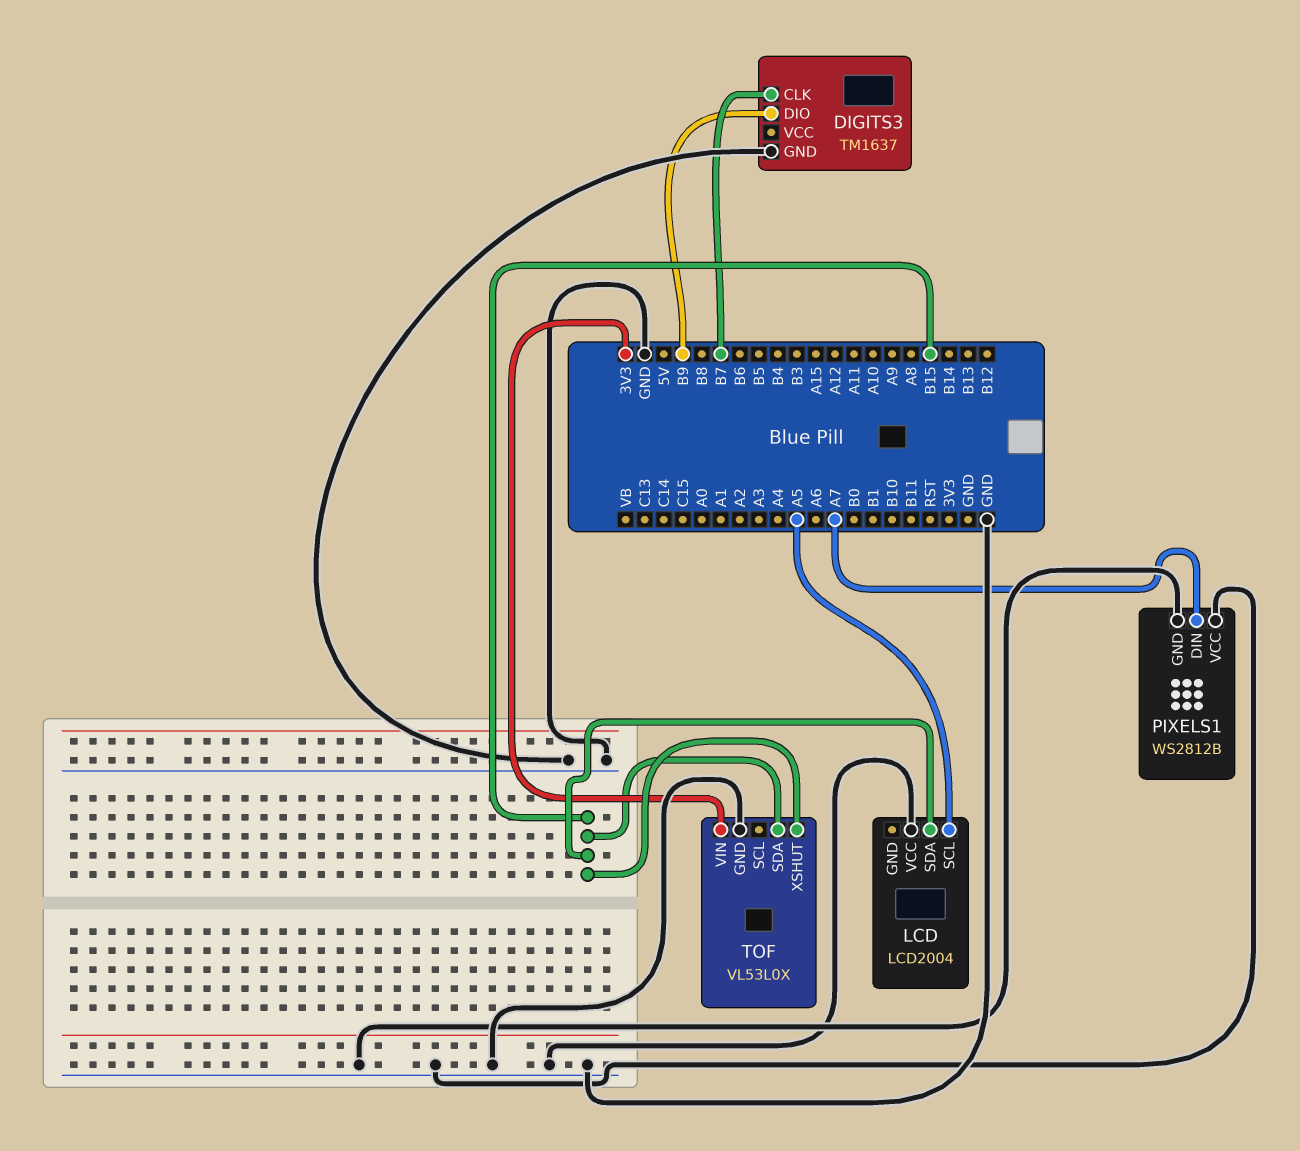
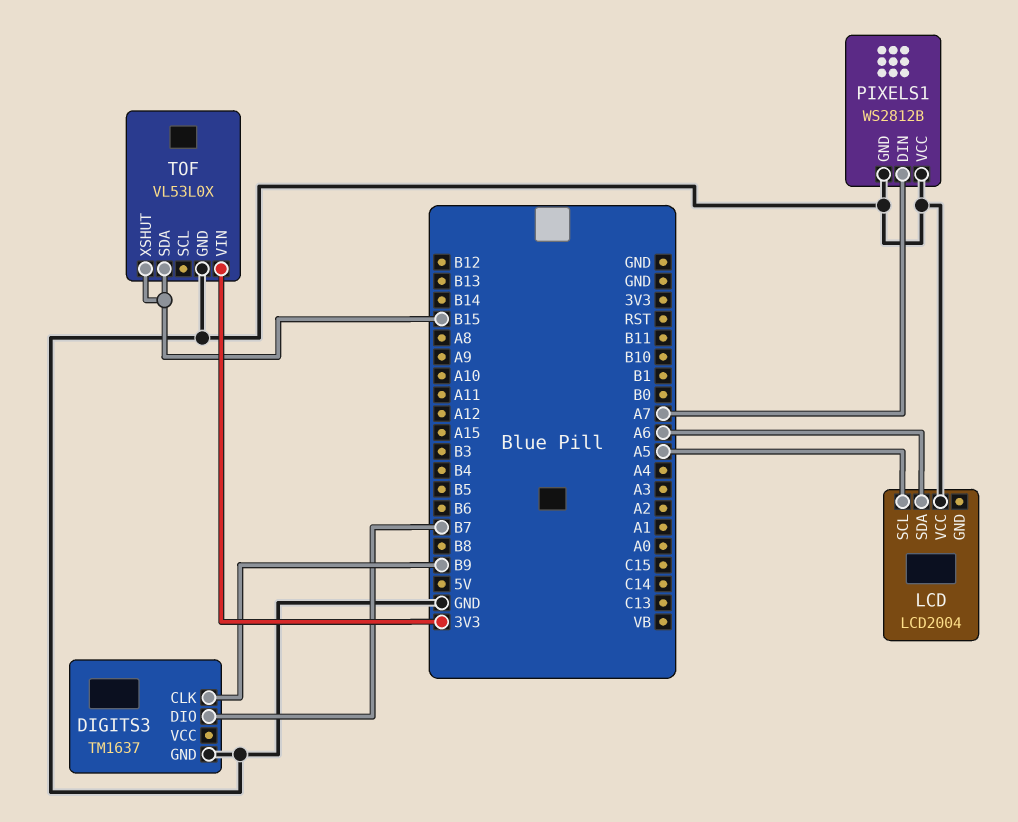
DIGITS3 pin CLK: B7 -> B9
DIGITS3 pin DIO: B9 -> B7
LCD pin SDA: B15 -> A6

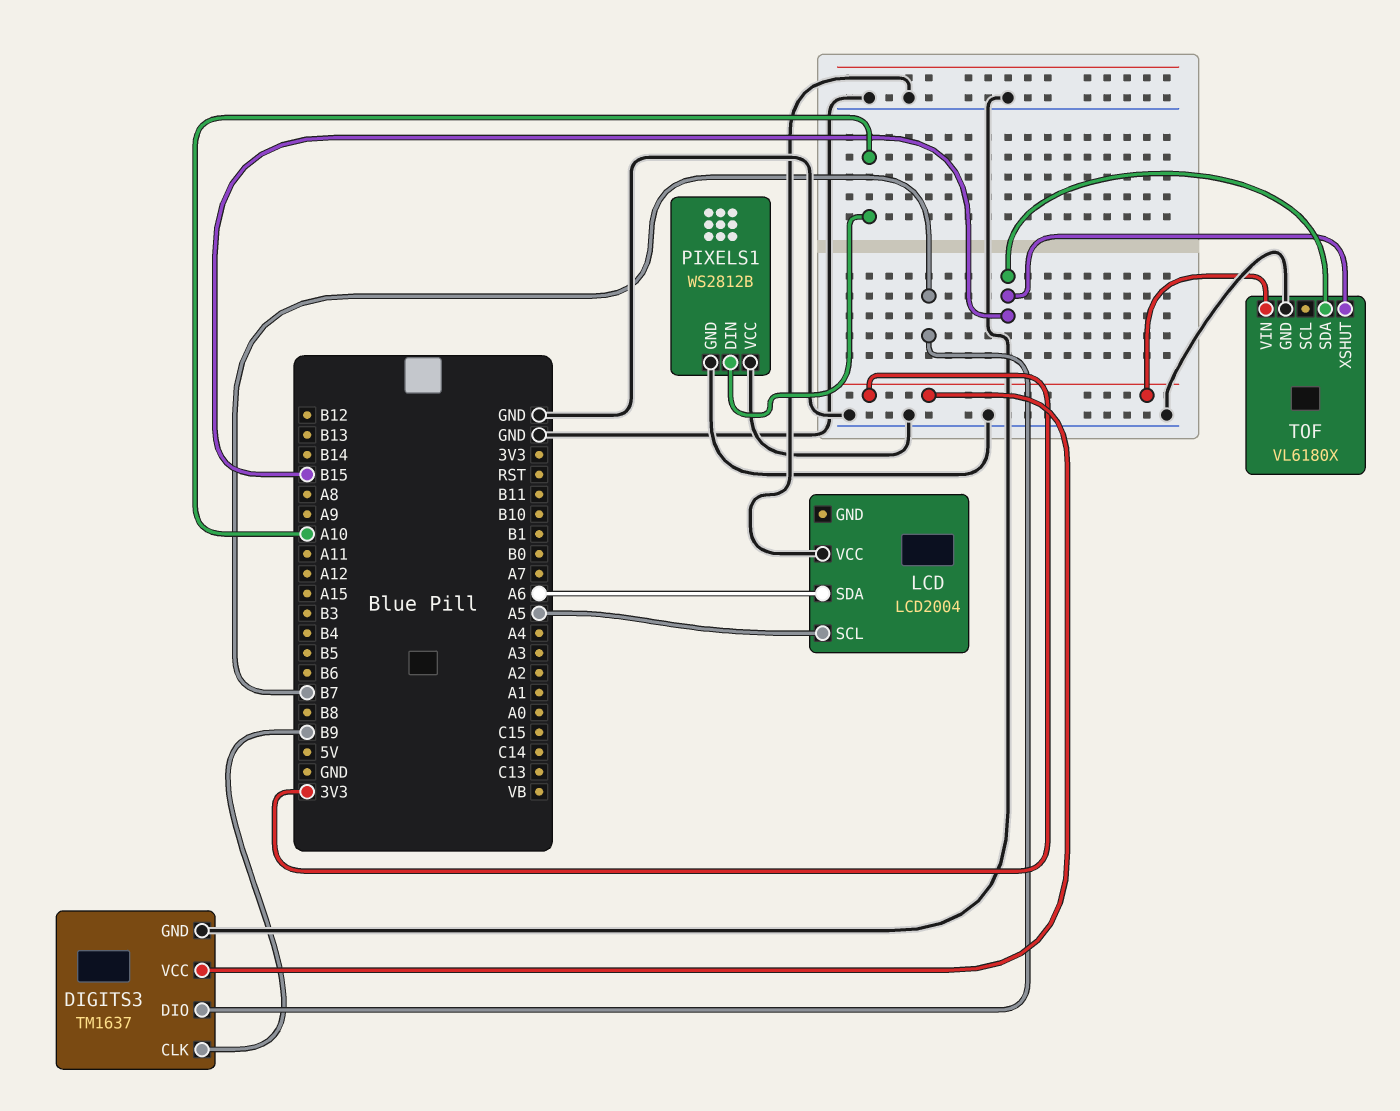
DIGITS3 pin VCC: none -> 3V3
PIXELS1 pin DIN: A7 -> A10
TOF: VL53L0X -> VL6180X

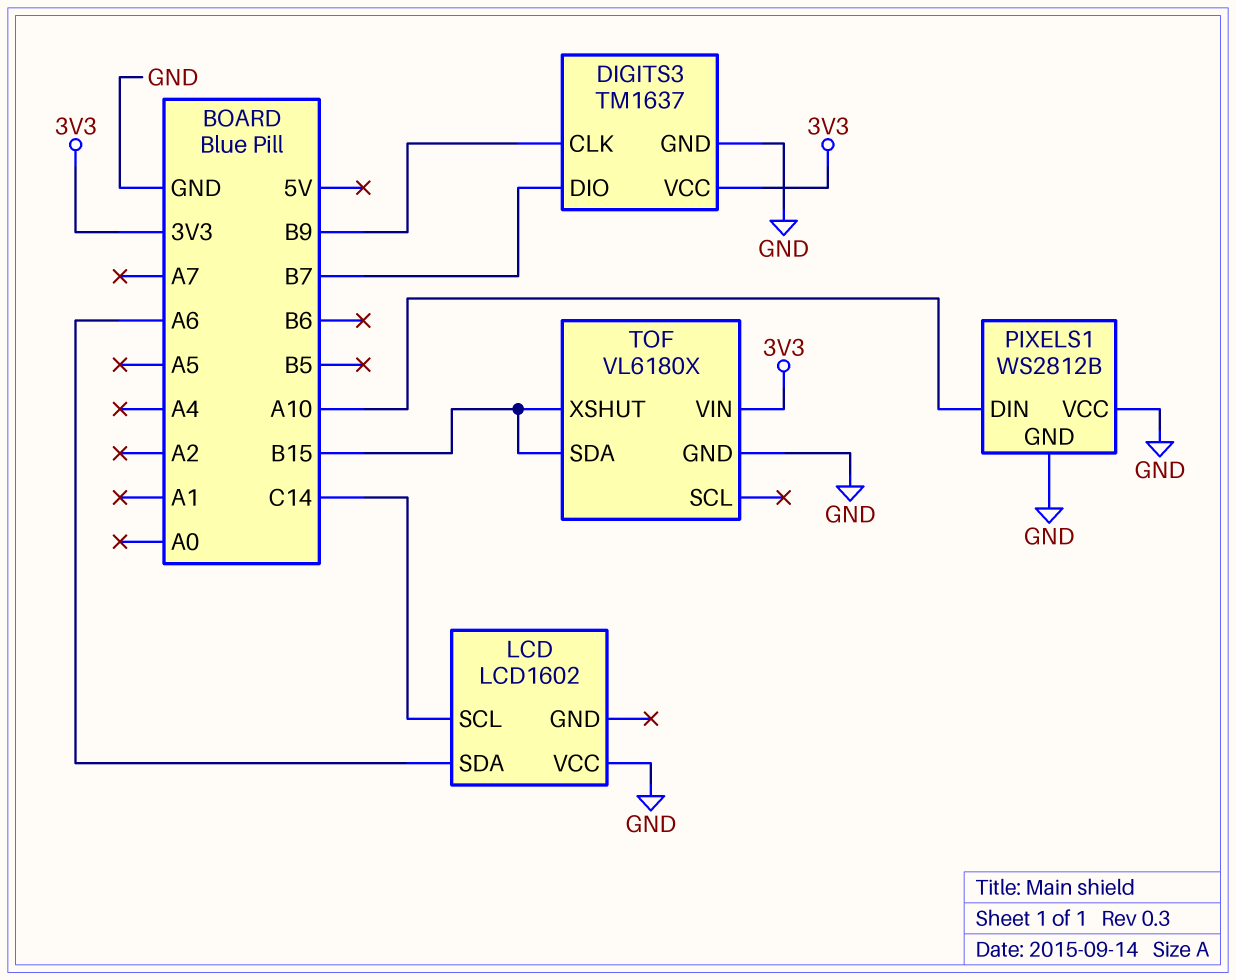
LCD: LCD2004 -> LCD1602
LCD pin SCL: A5 -> C14

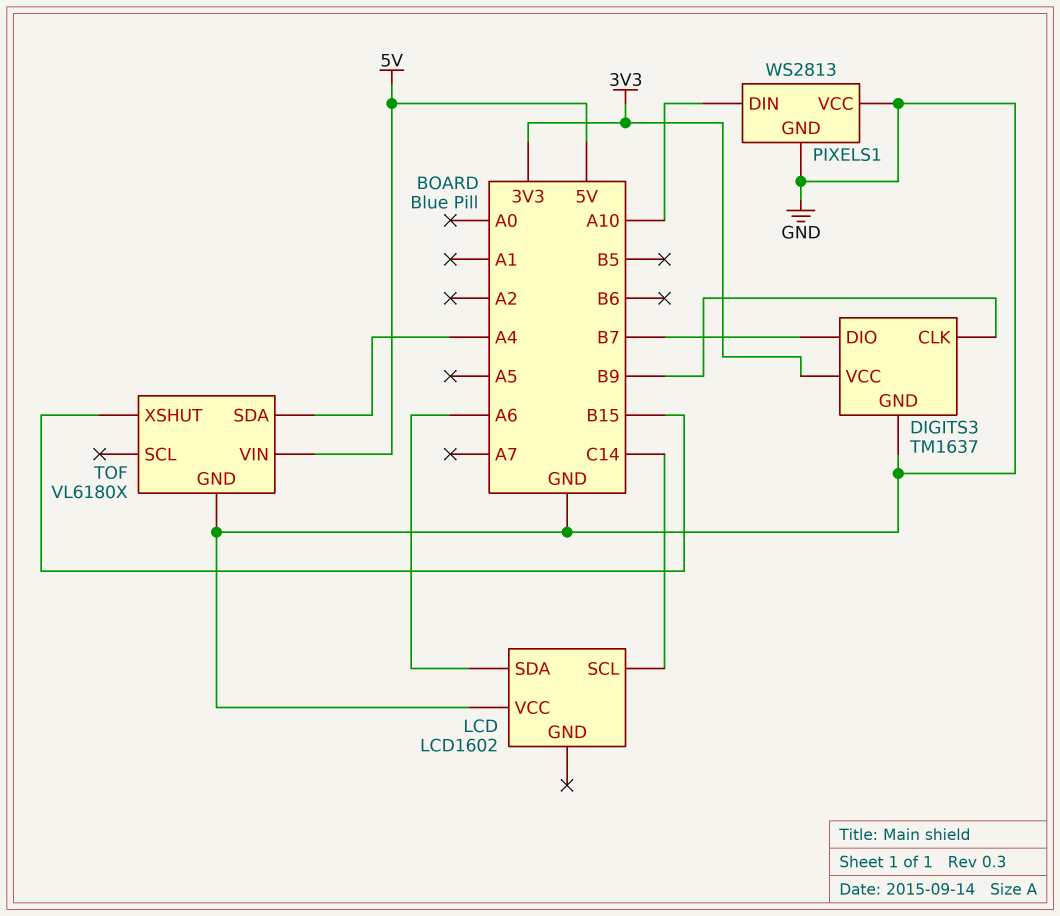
PIXELS1: WS2812B -> WS2813
TOF pin SDA: B15 -> A4
TOF pin VIN: 3V3 -> 5V

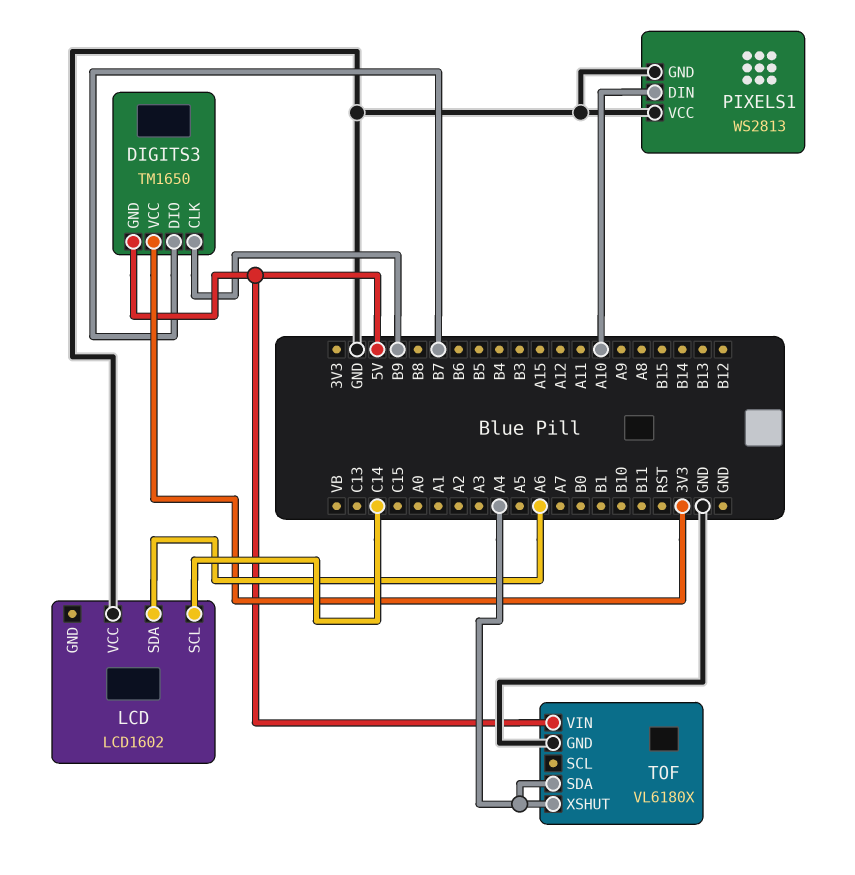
DIGITS3: TM1637 -> TM1650
DIGITS3 pin GND: GND -> 5V
TOF pin XSHUT: B15 -> A4

